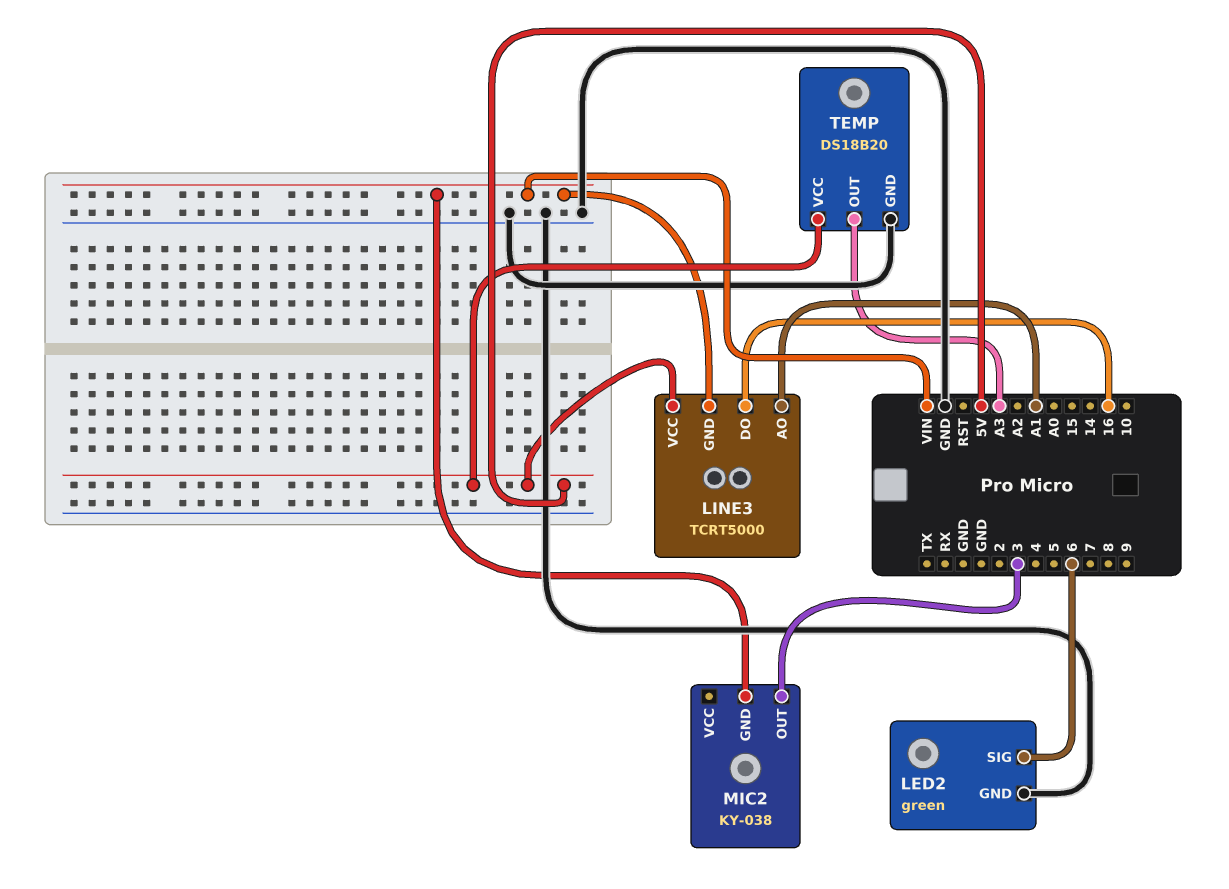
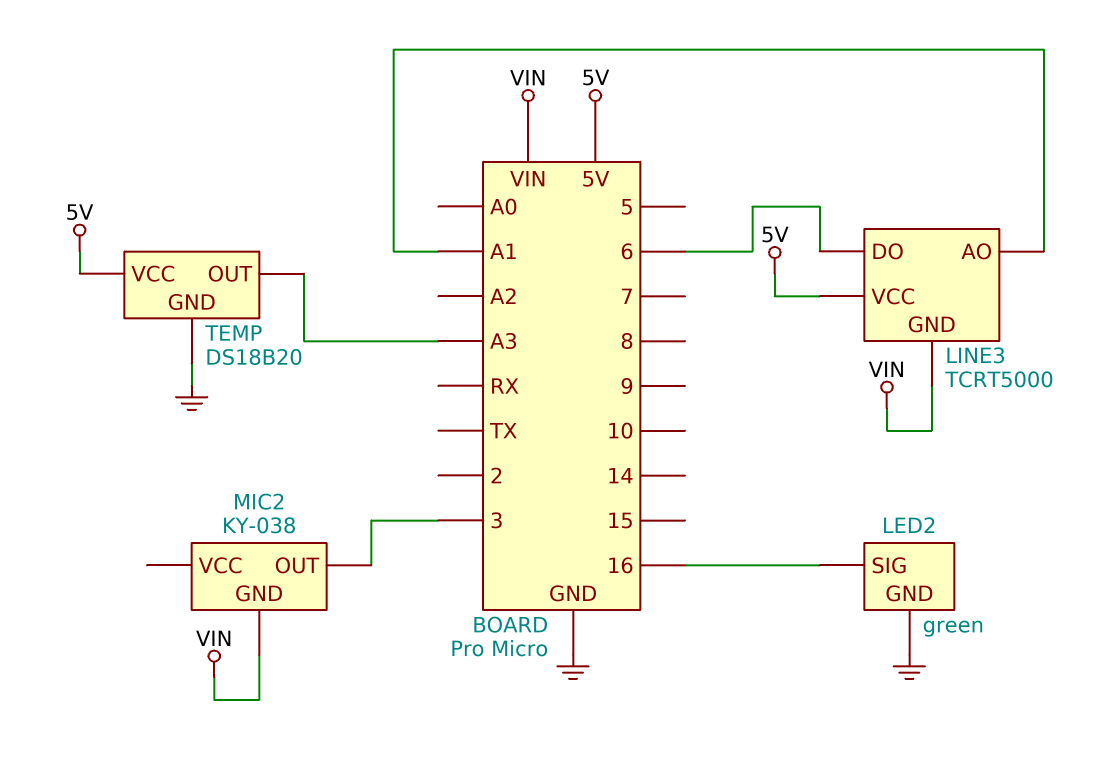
LED2 pin SIG: 6 -> 16
LINE3 pin DO: 16 -> 6

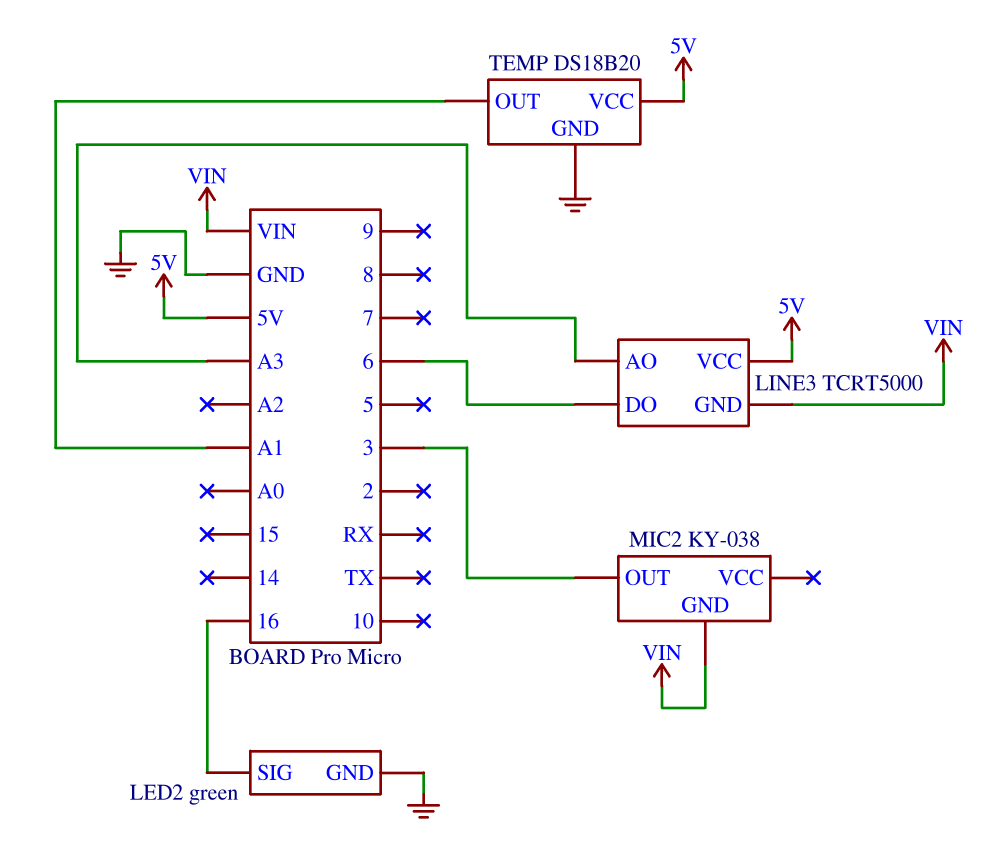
LINE3 pin AO: A1 -> A3
TEMP pin OUT: A3 -> A1

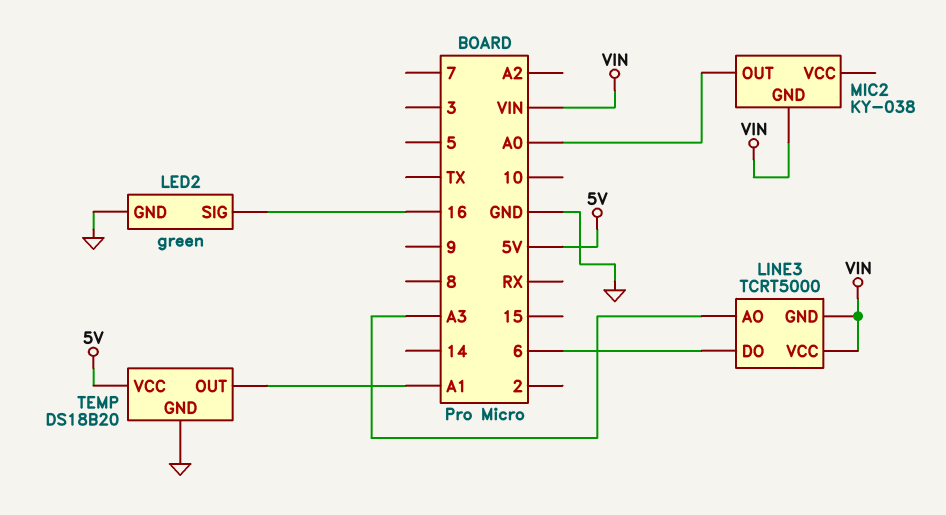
LINE3 pin VCC: 5V -> VIN
MIC2 pin OUT: 3 -> A0

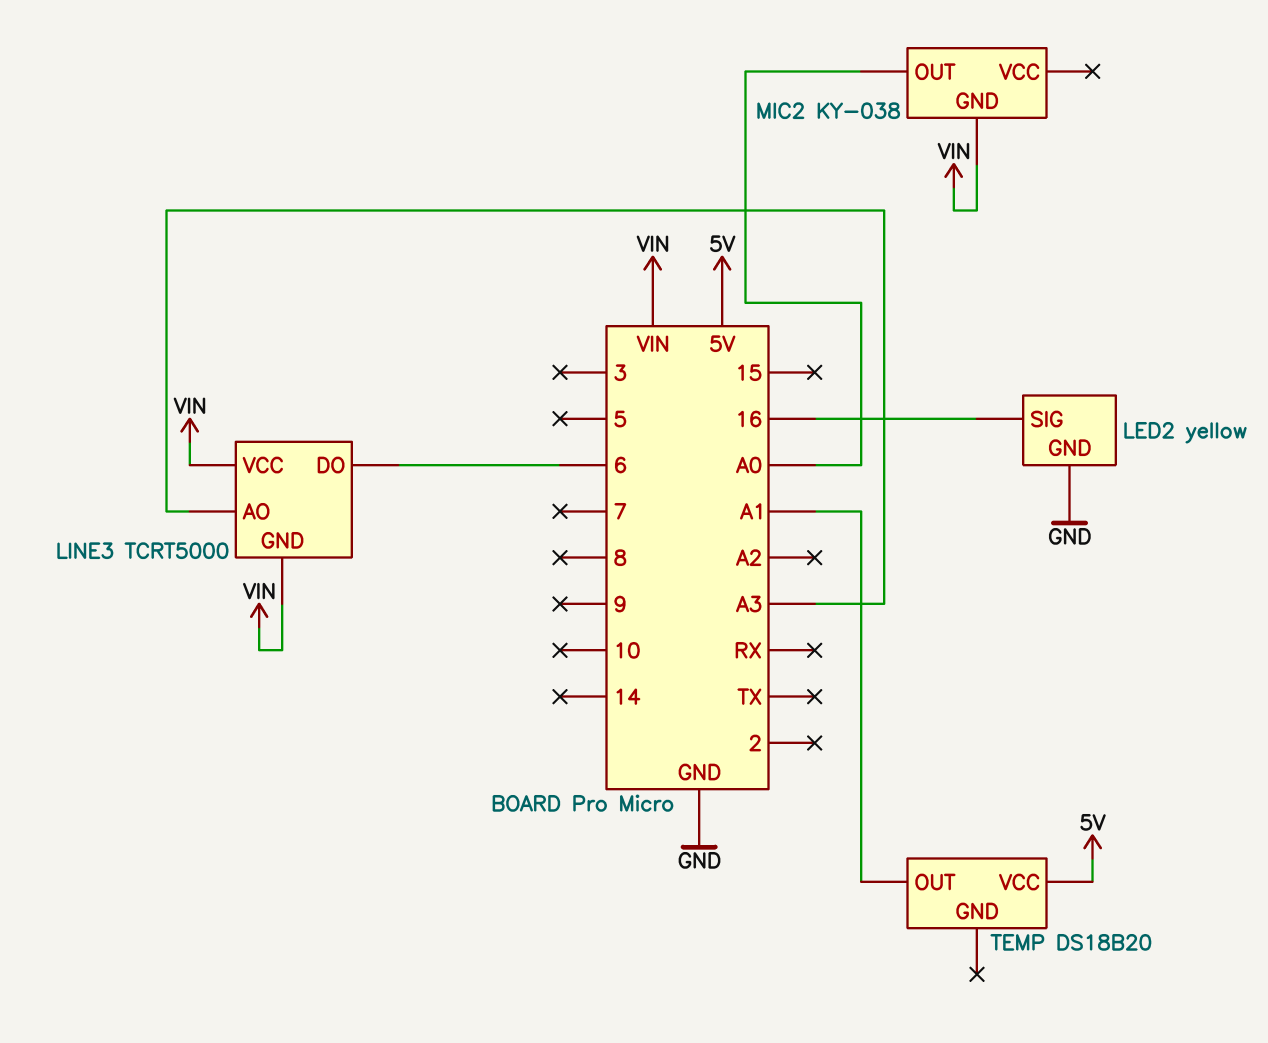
LED2: green -> yellow
TEMP pin GND: GND -> none

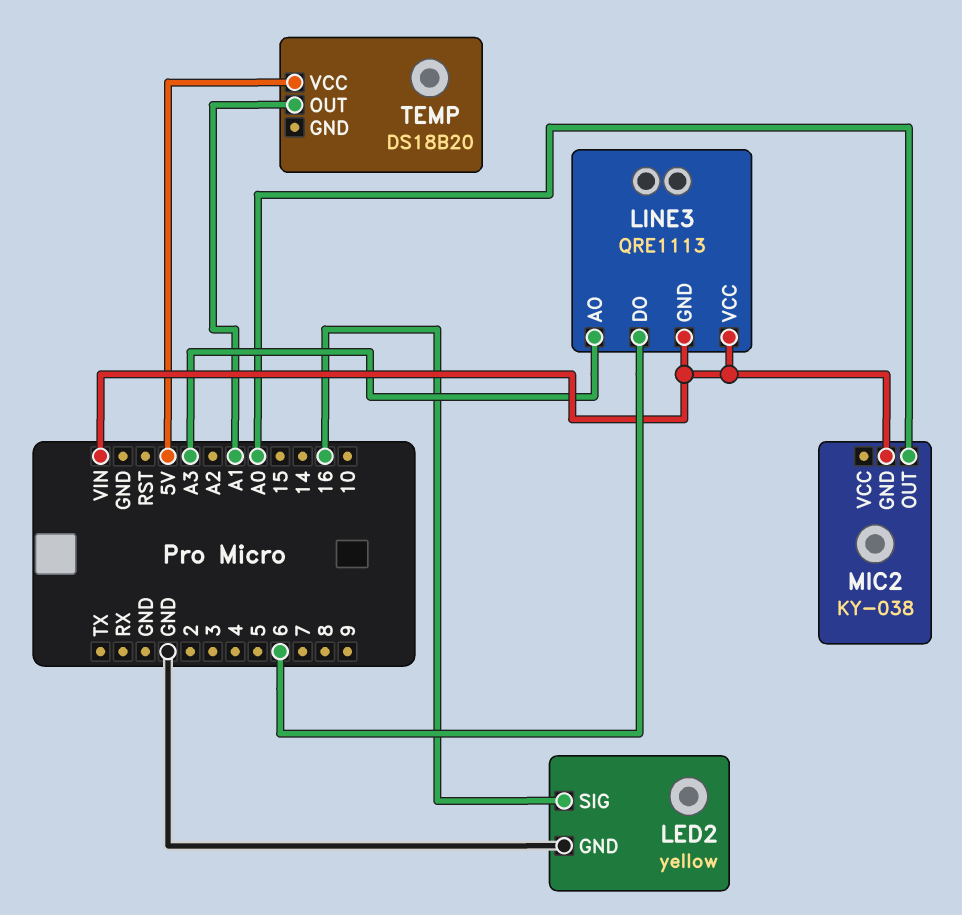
LINE3: TCRT5000 -> QRE1113

